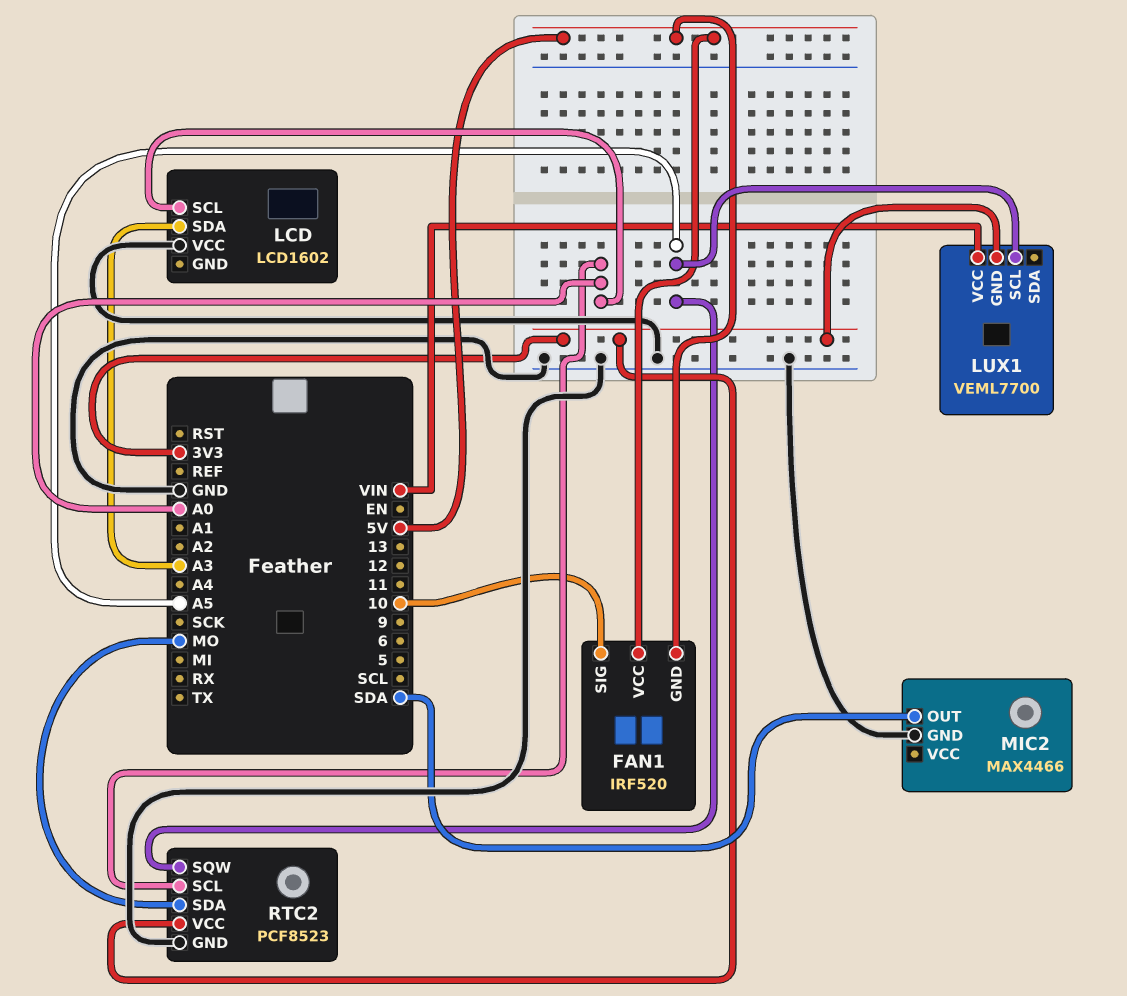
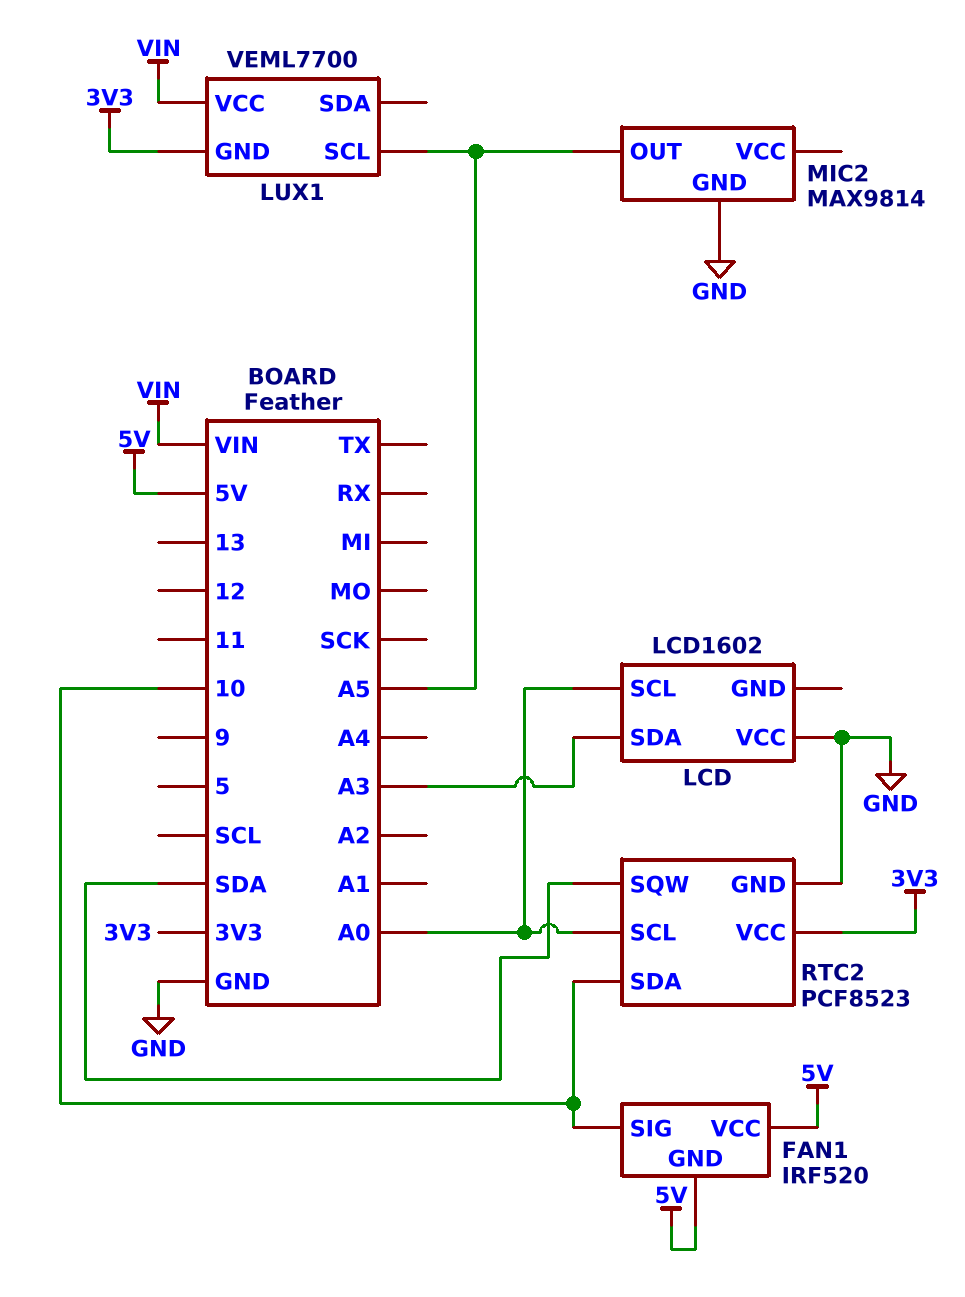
MIC2: MAX4466 -> MAX9814
MIC2 pin OUT: SDA -> A5
RTC2 pin SDA: MO -> 10
RTC2 pin SQW: A5 -> SDA

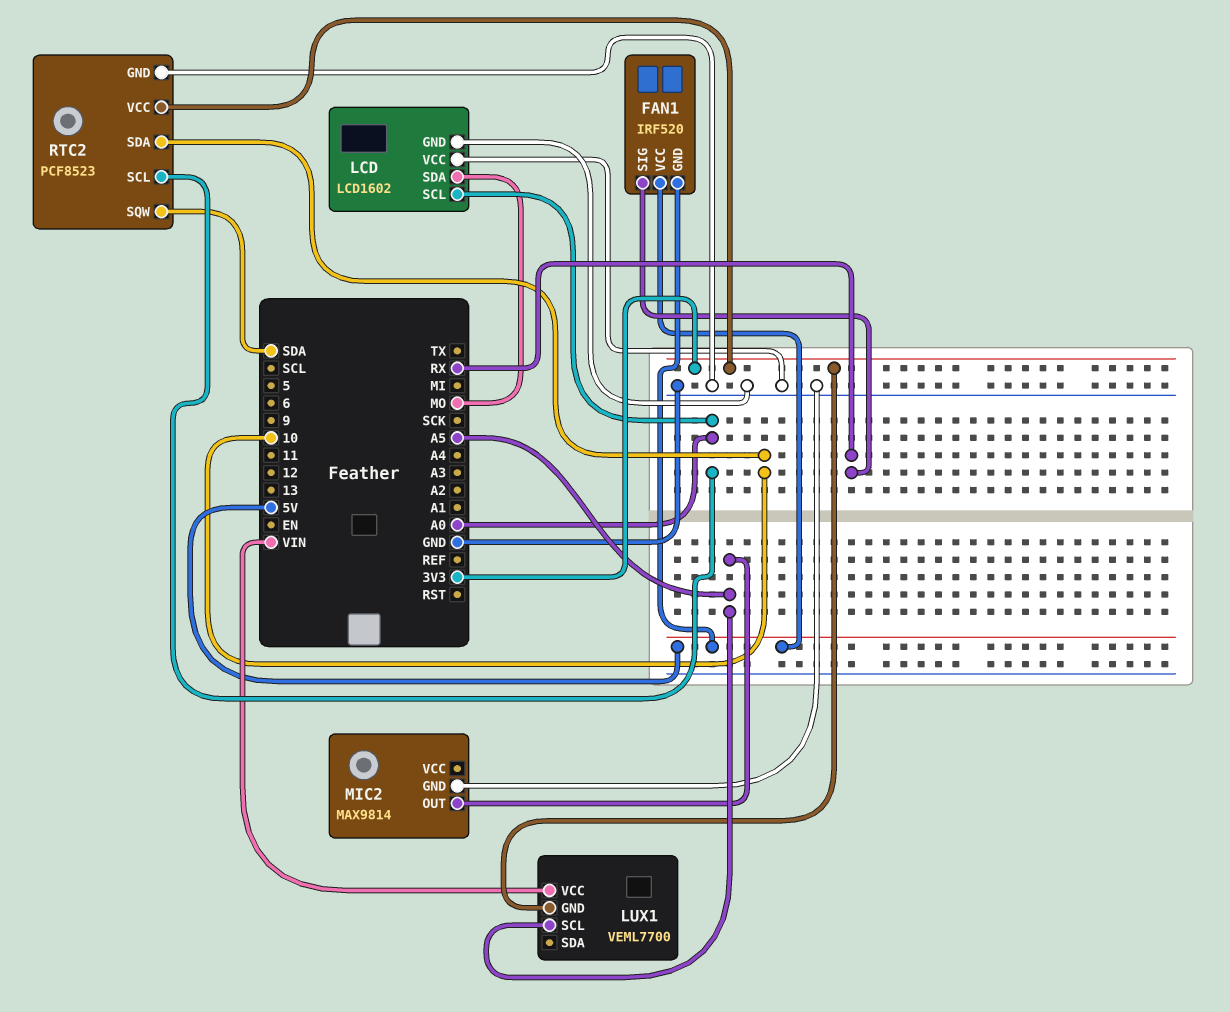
FAN1 pin SIG: 10 -> RX
LCD pin GND: none -> GND
LCD pin SDA: A3 -> MO

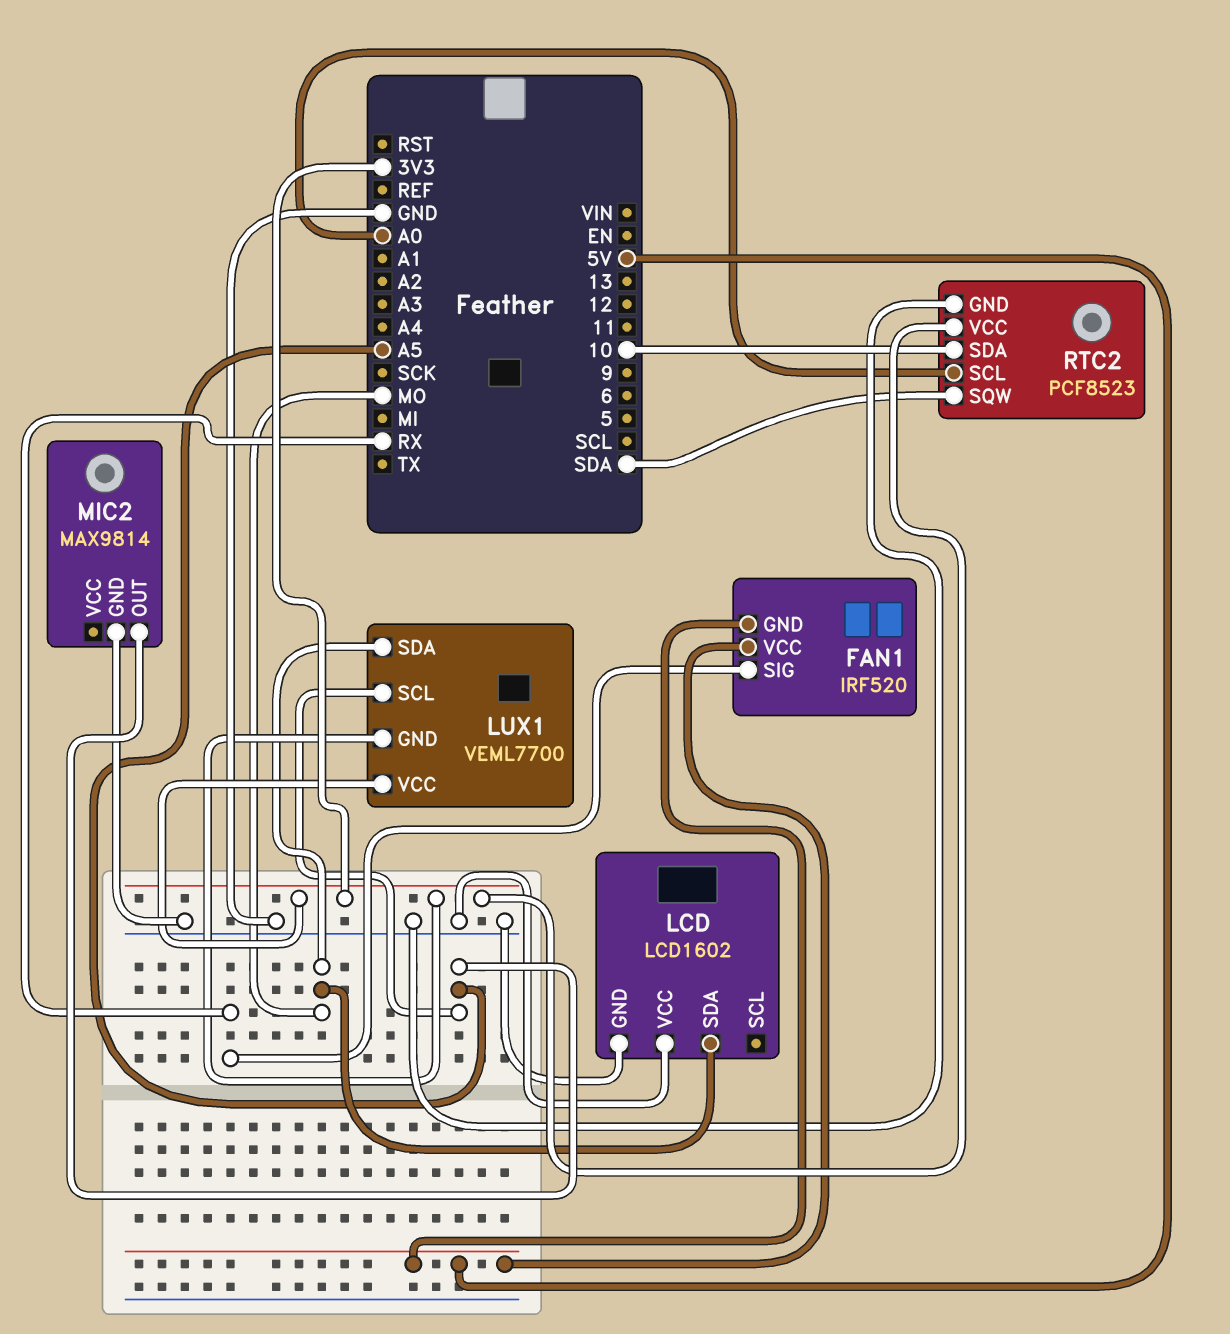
LCD pin SCL: A0 -> none
LUX1 pin SDA: none -> MO
LUX1 pin VCC: VIN -> 3V3

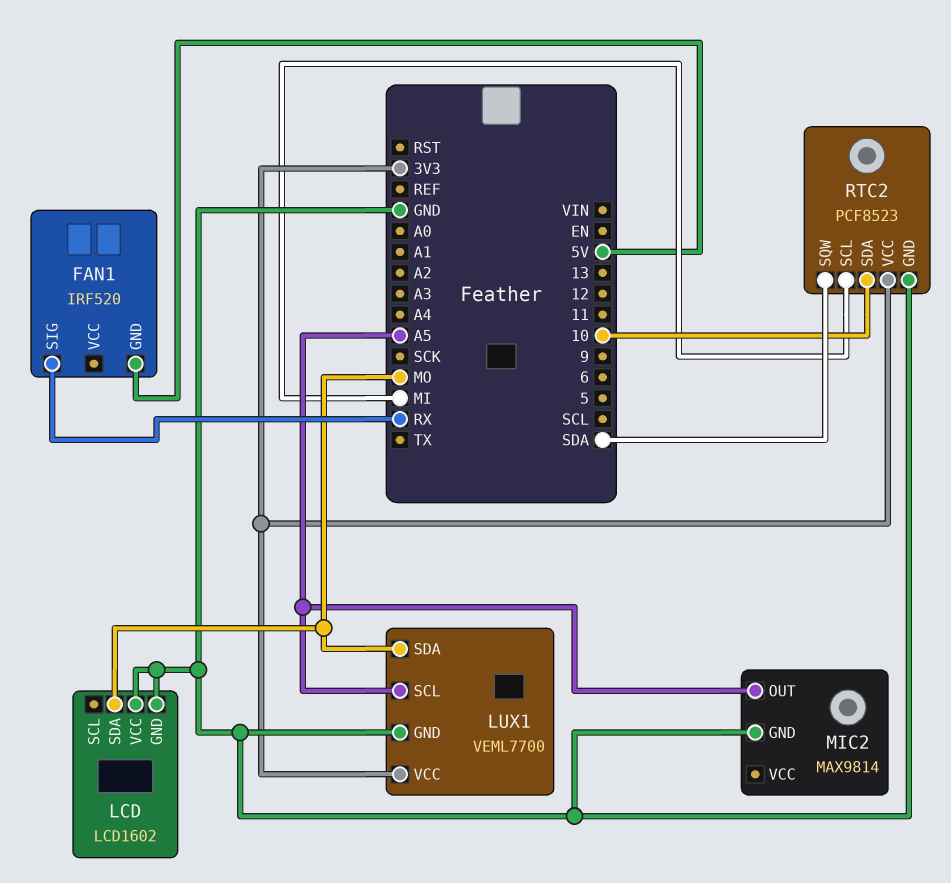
FAN1 pin VCC: 5V -> none
LUX1 pin GND: 3V3 -> GND
RTC2 pin SCL: A0 -> MI

